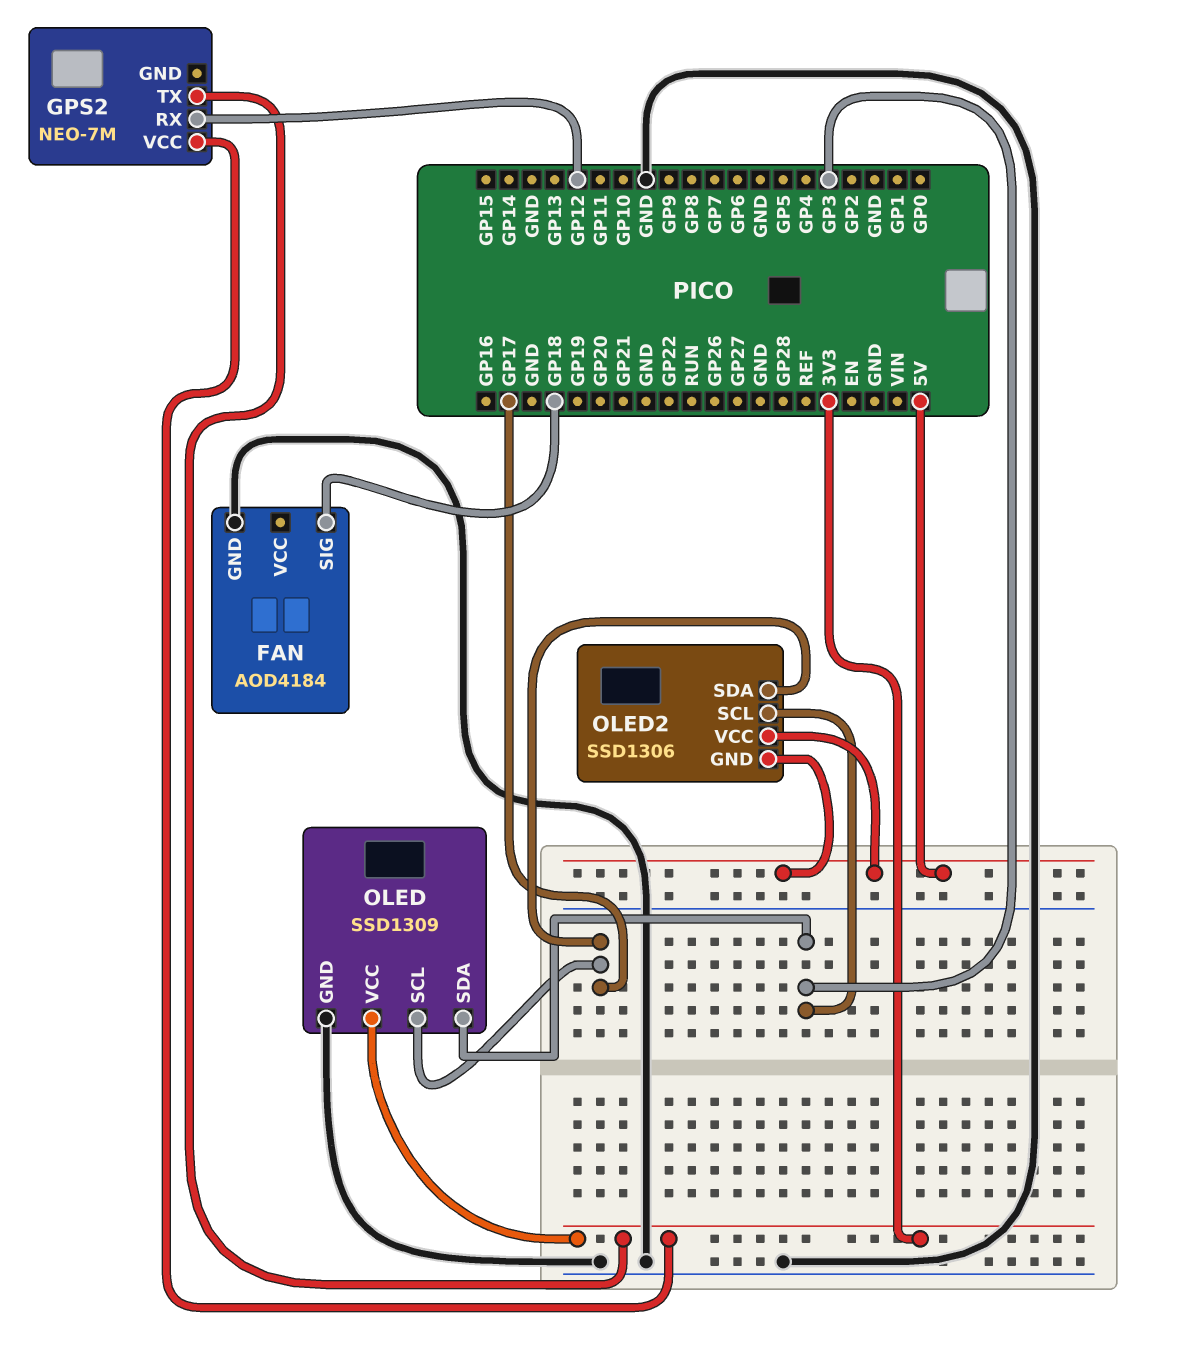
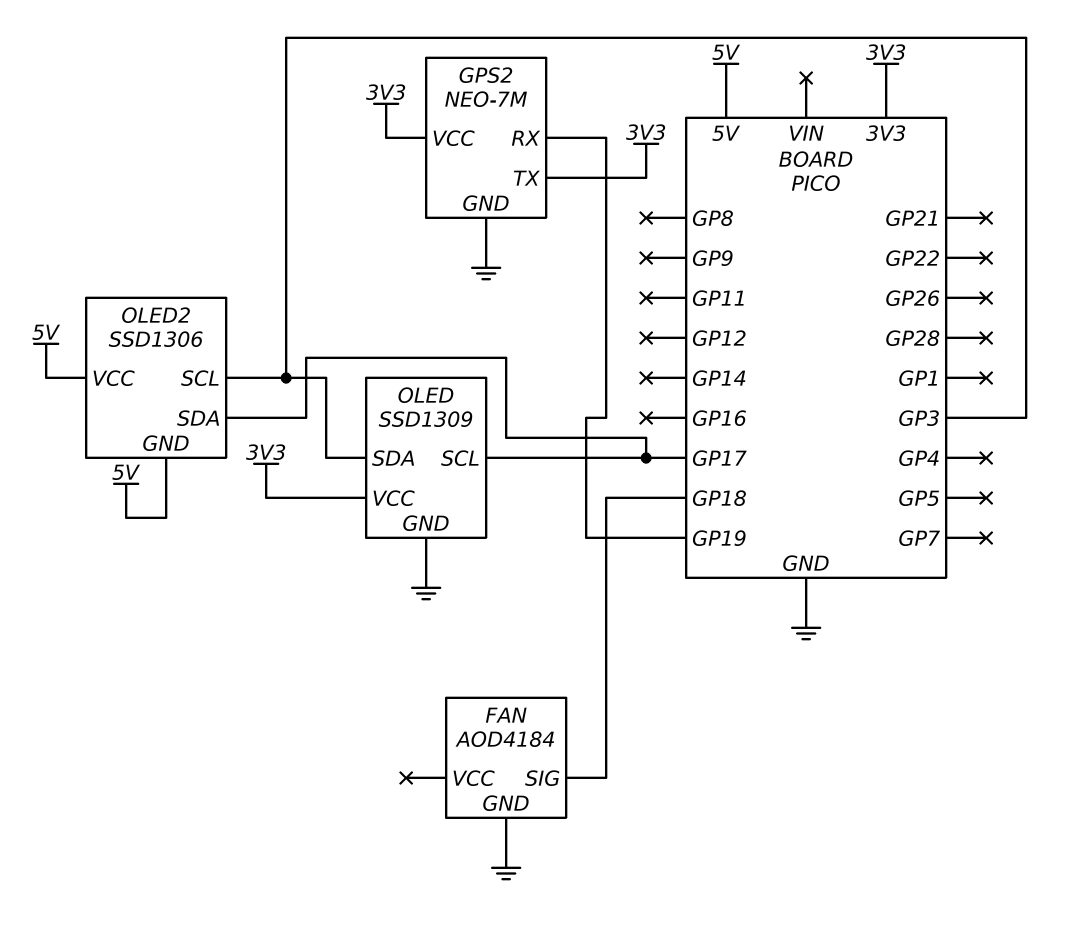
GPS2 pin GND: none -> GND
GPS2 pin RX: GP12 -> GP19

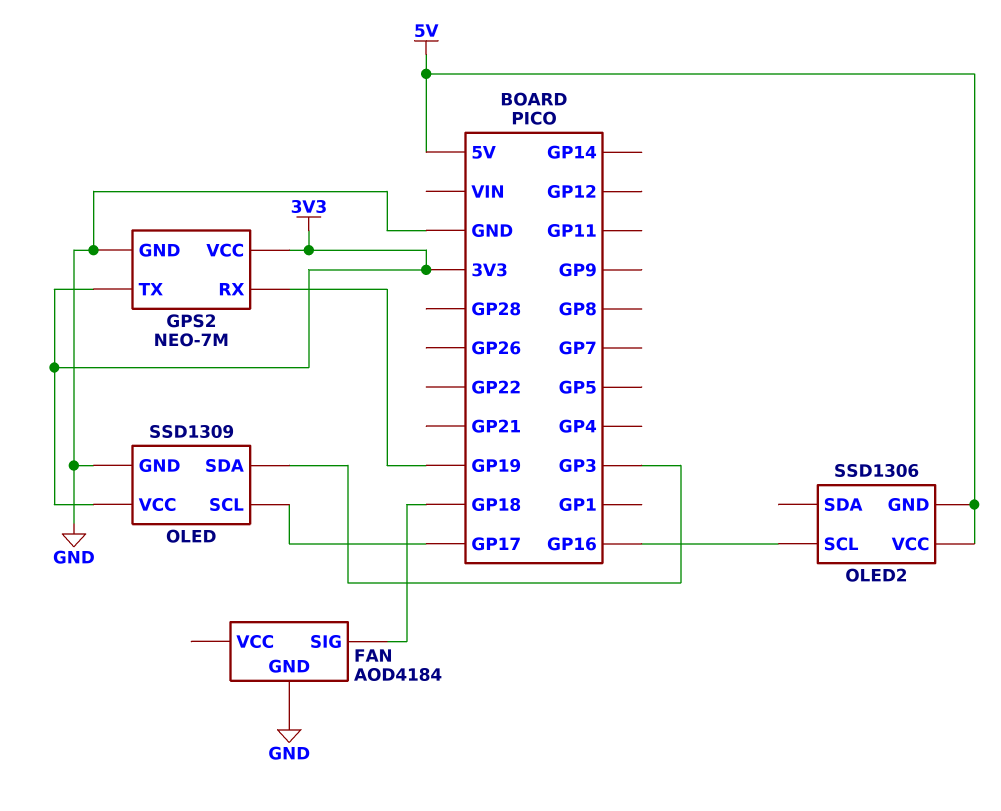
OLED2 pin SCL: GP3 -> GP16
OLED2 pin SDA: GP17 -> none

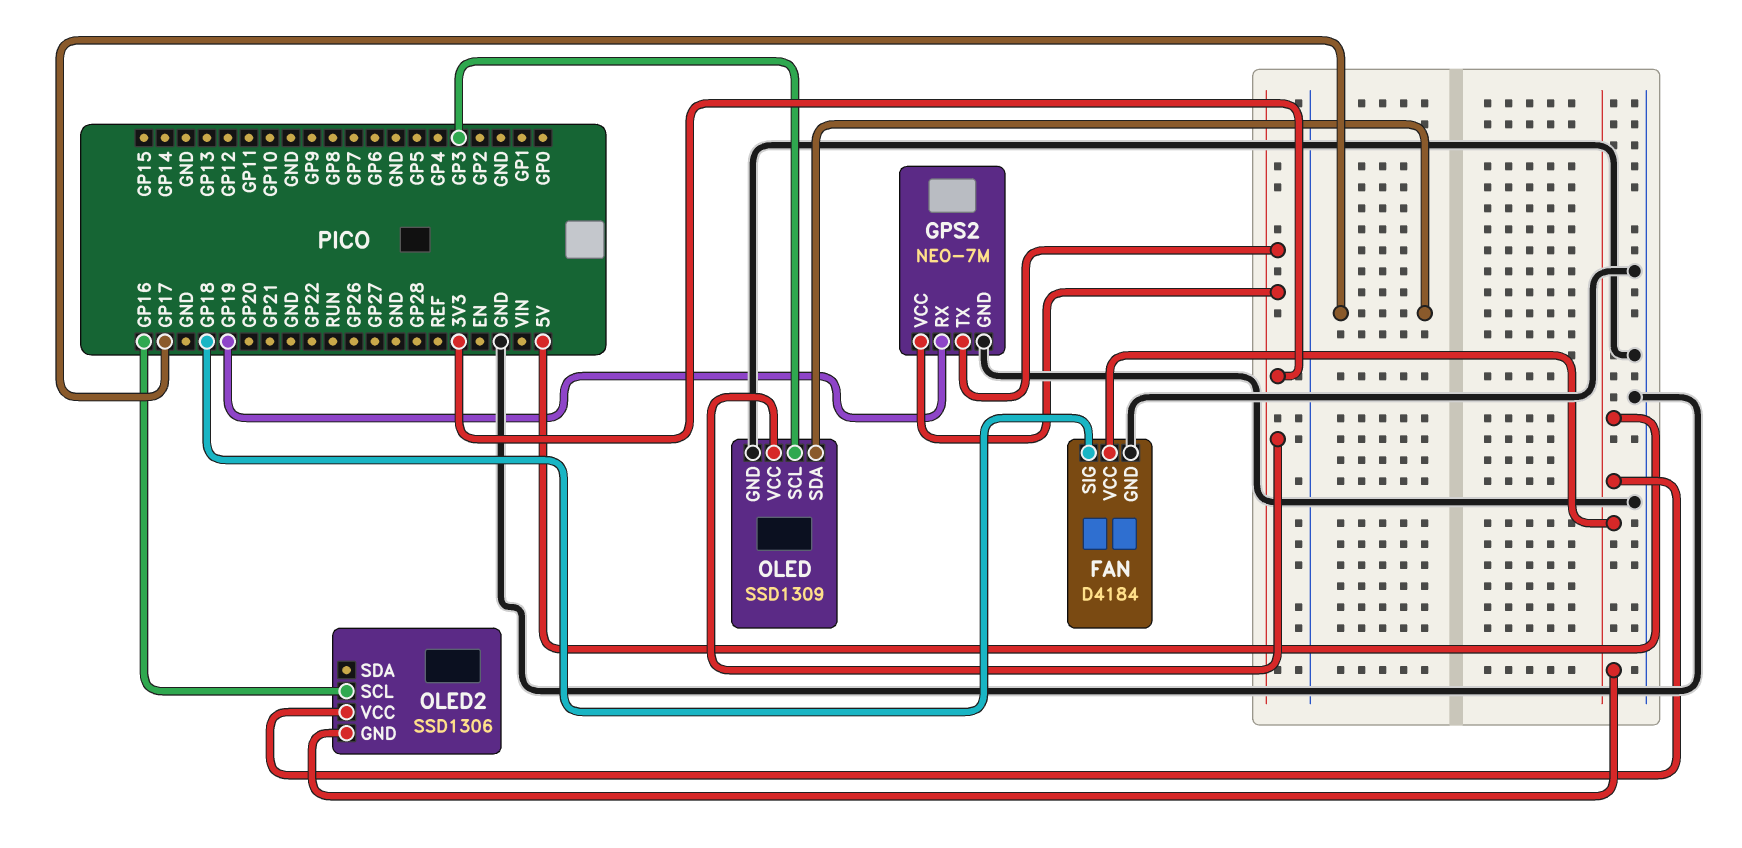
FAN: AOD4184 -> D4184
FAN pin VCC: none -> 5V
OLED pin SCL: GP17 -> GP3
OLED pin SDA: GP3 -> GP17

